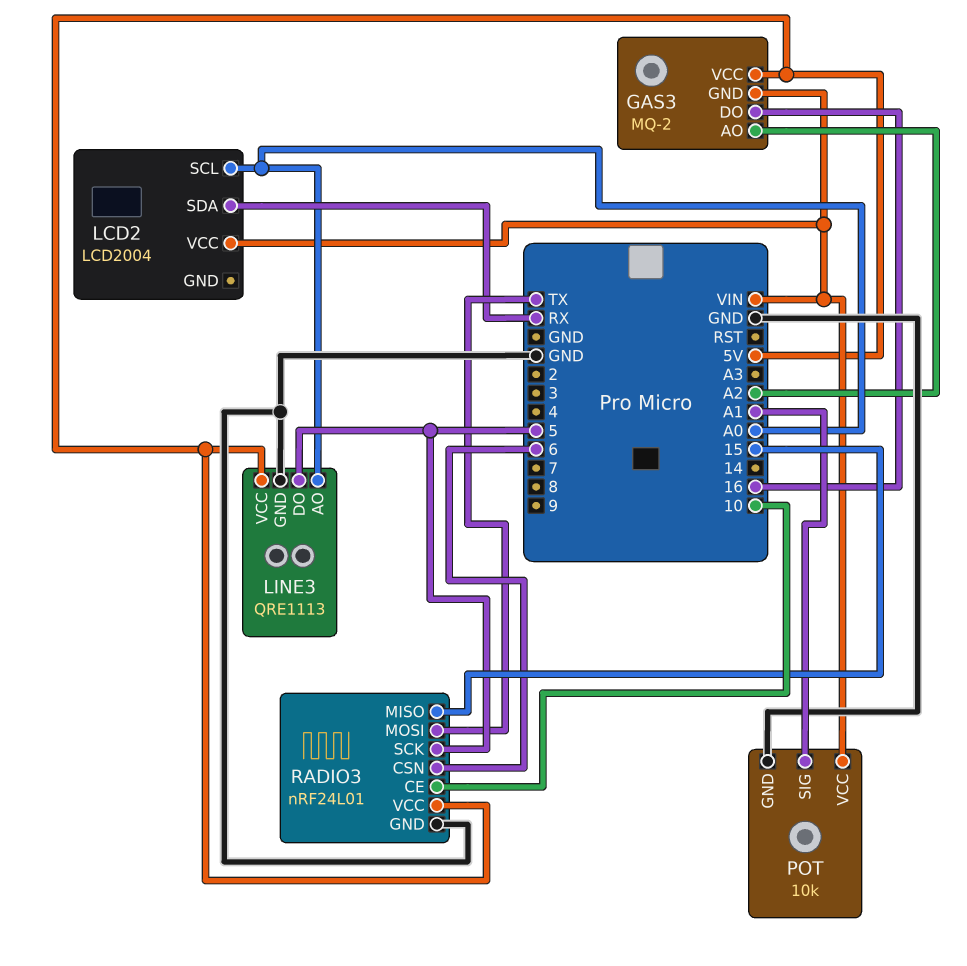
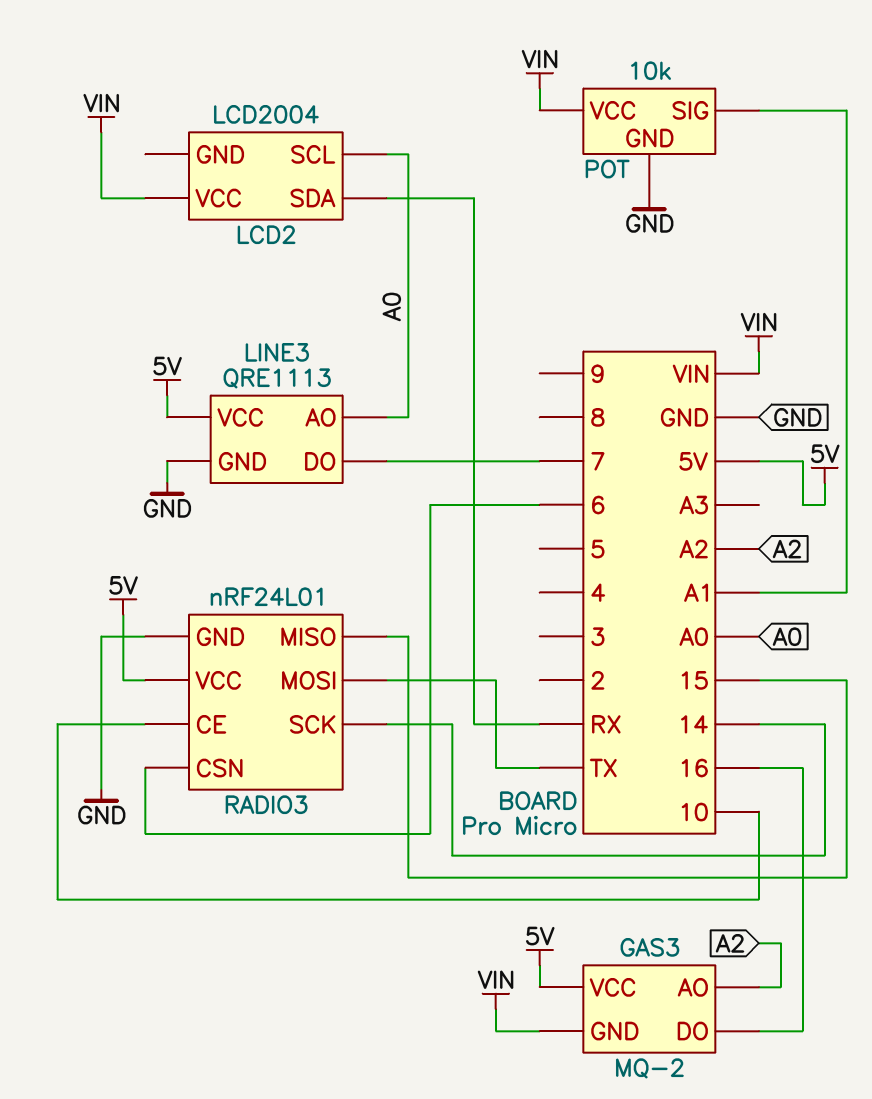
LINE3 pin DO: 5 -> 7
RADIO3 pin SCK: 5 -> 14

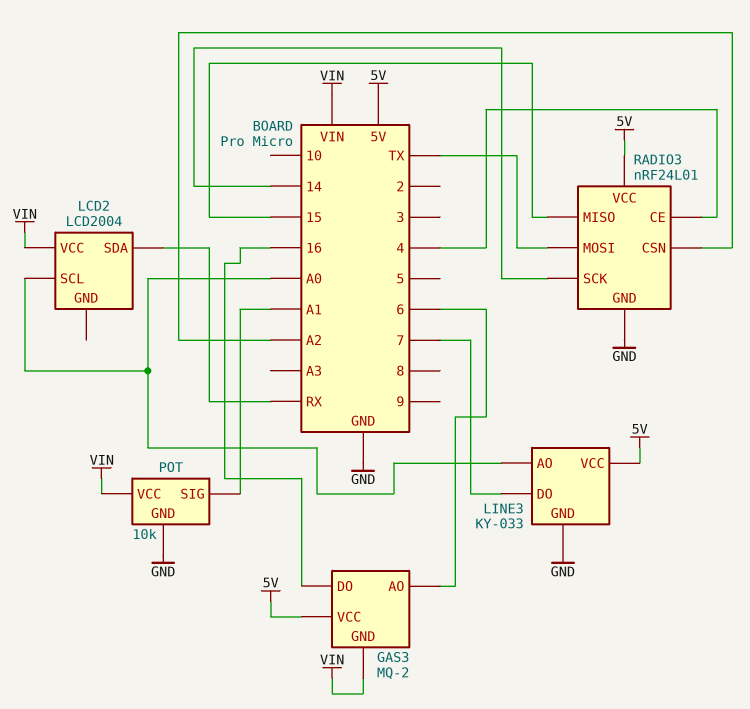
GAS3 pin AO: A2 -> 6
LINE3: QRE1113 -> KY-033
RADIO3 pin CE: 10 -> 4
RADIO3 pin CSN: 6 -> A2

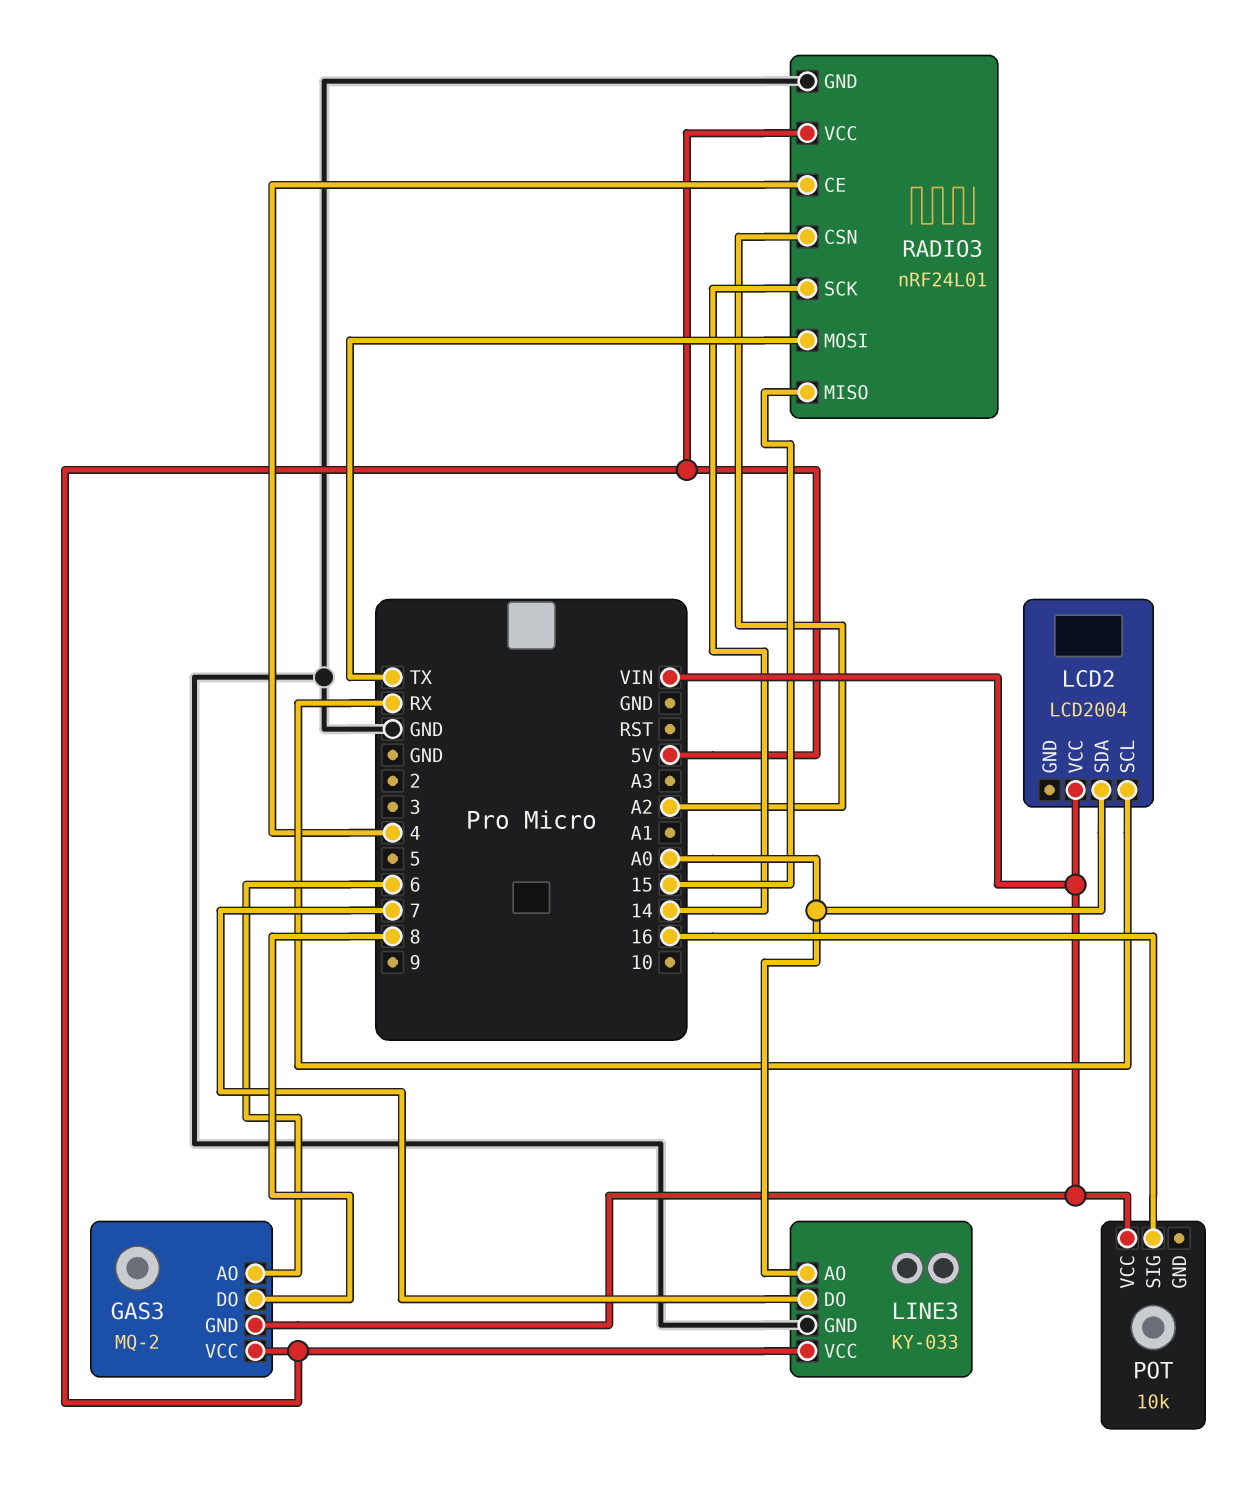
GAS3 pin DO: 16 -> 8
LCD2 pin SCL: A0 -> RX
LCD2 pin SDA: RX -> A0
POT pin GND: GND -> none
POT pin SIG: A1 -> 16

